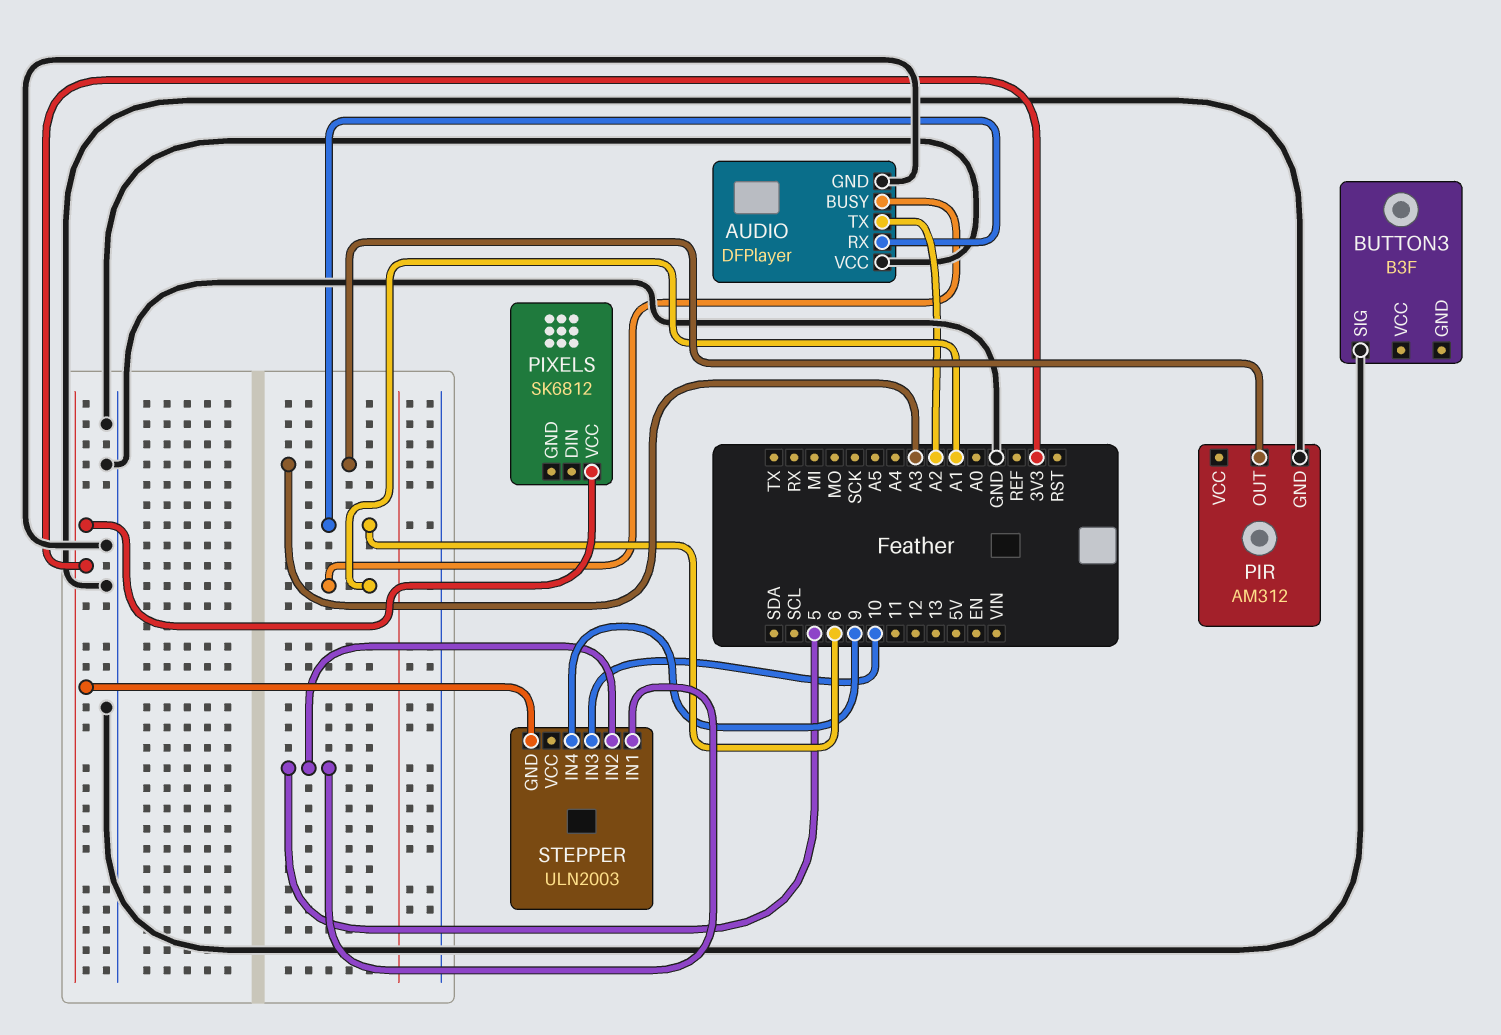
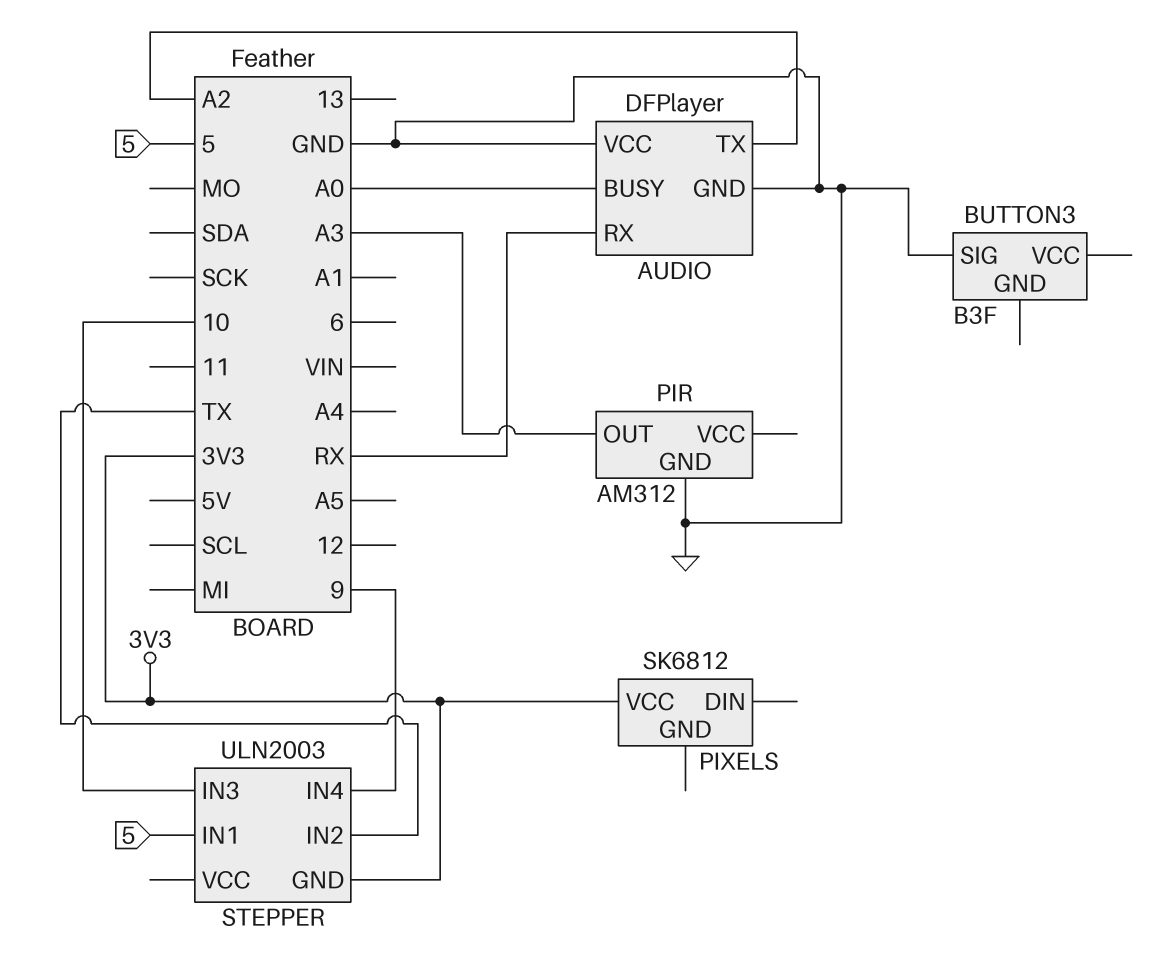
AUDIO pin BUSY: A1 -> A0
AUDIO pin RX: 6 -> RX
STEPPER pin IN2: 5 -> TX

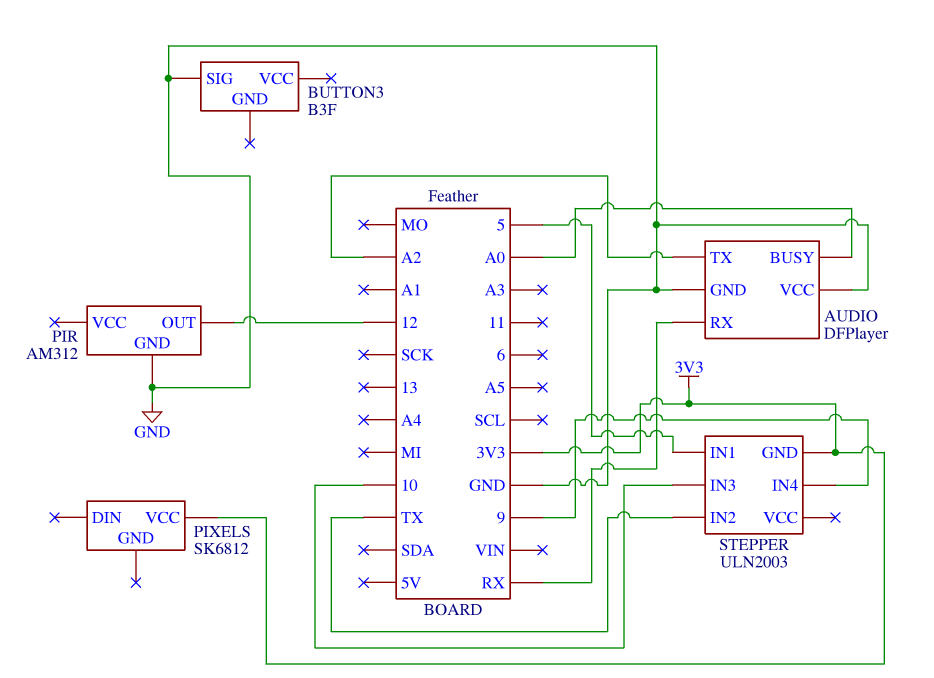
PIR pin OUT: A3 -> 12

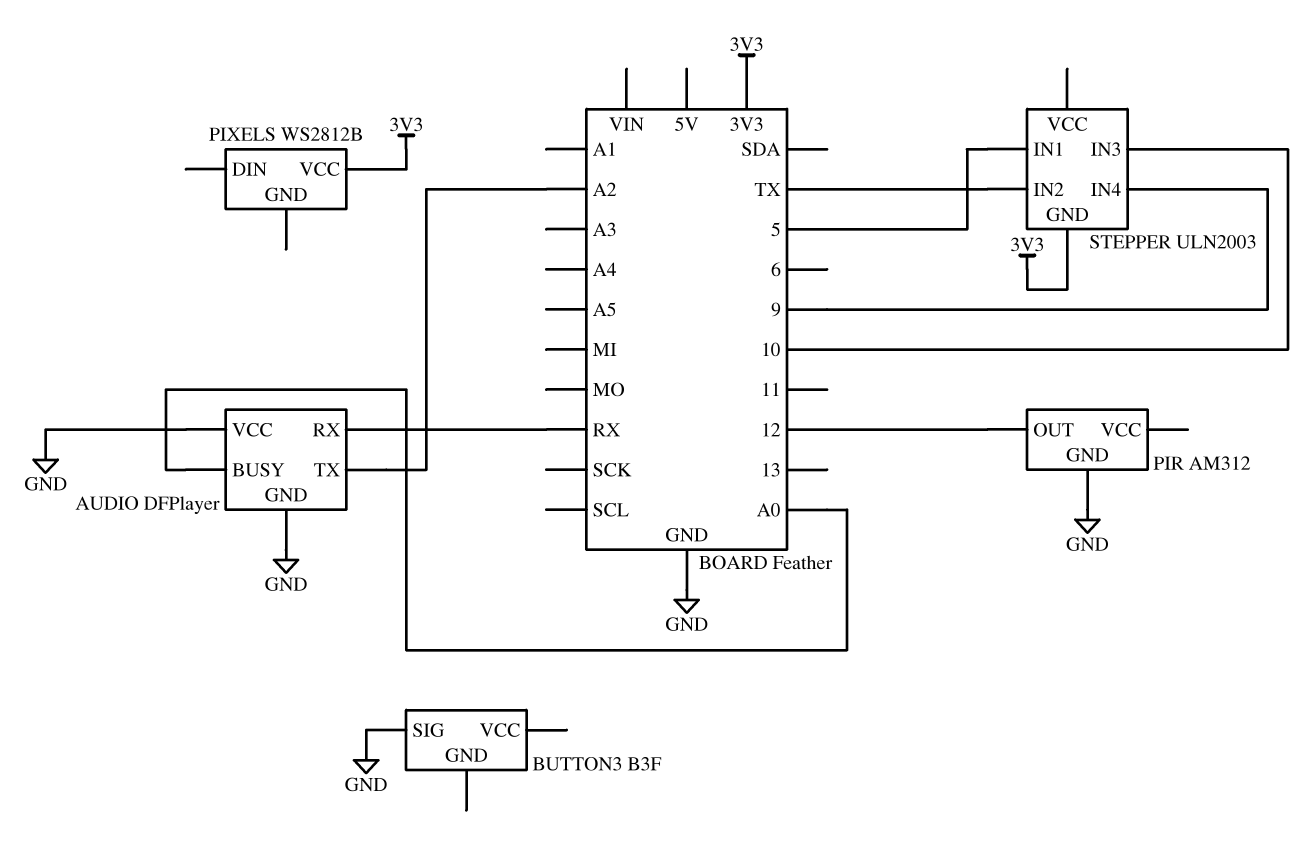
PIXELS: SK6812 -> WS2812B

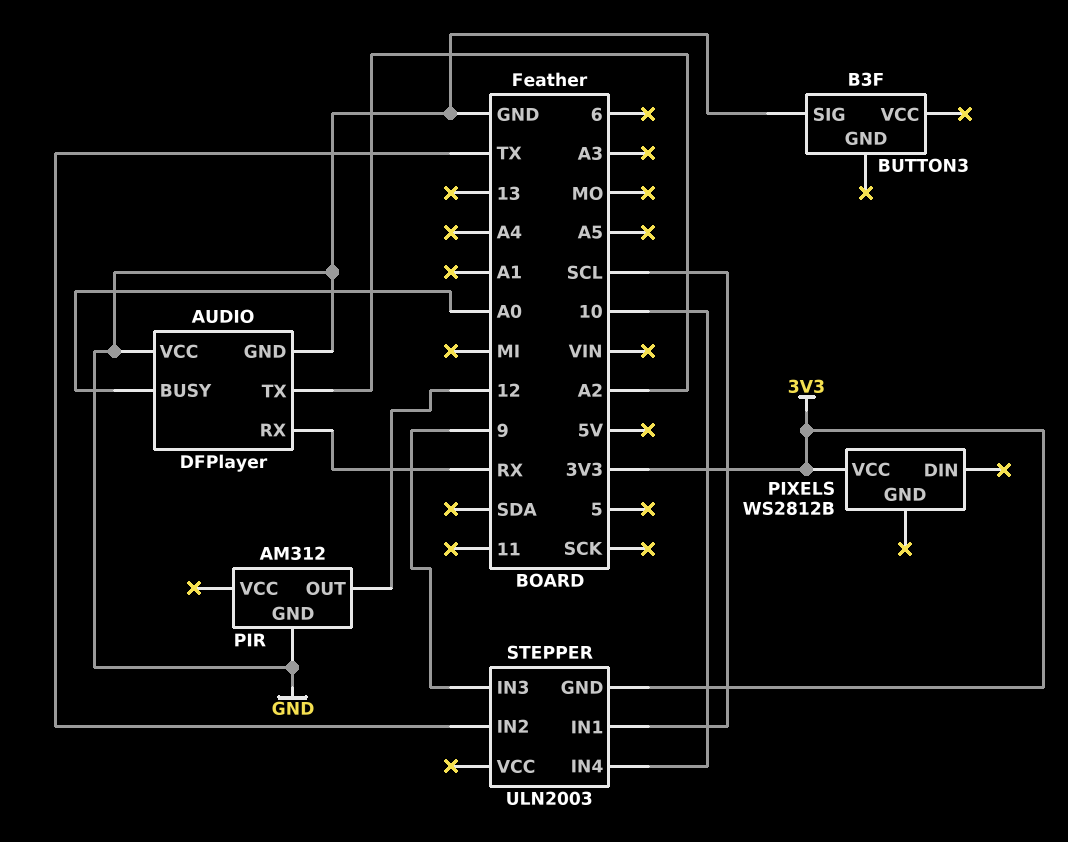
STEPPER pin IN1: 5 -> SCL
STEPPER pin IN3: 10 -> 9
STEPPER pin IN4: 9 -> 10

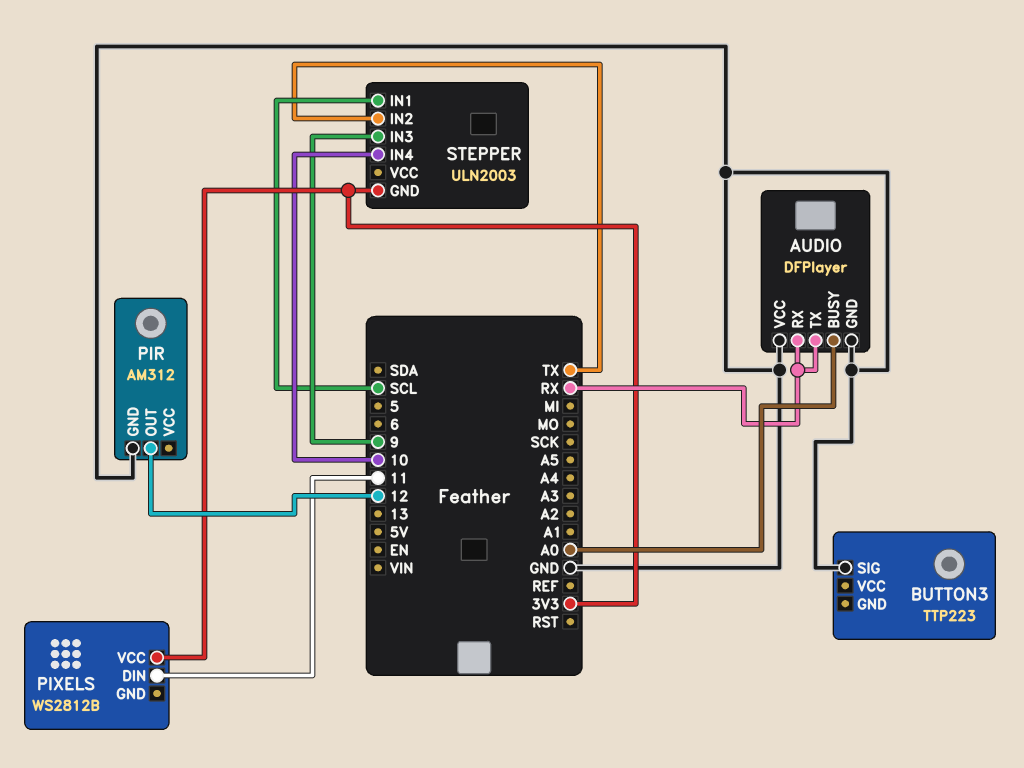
AUDIO pin TX: A2 -> RX
BUTTON3: B3F -> TTP223
PIXELS pin DIN: none -> 11

